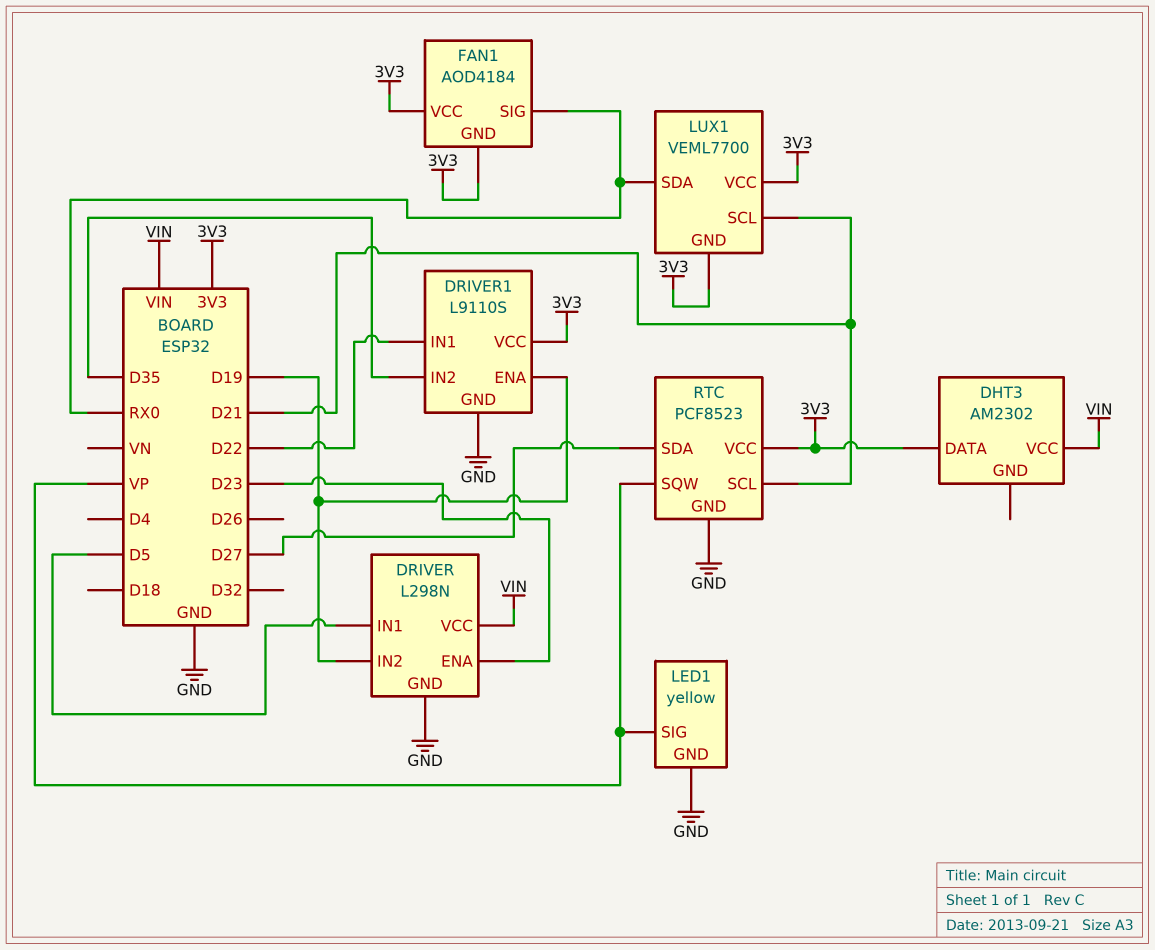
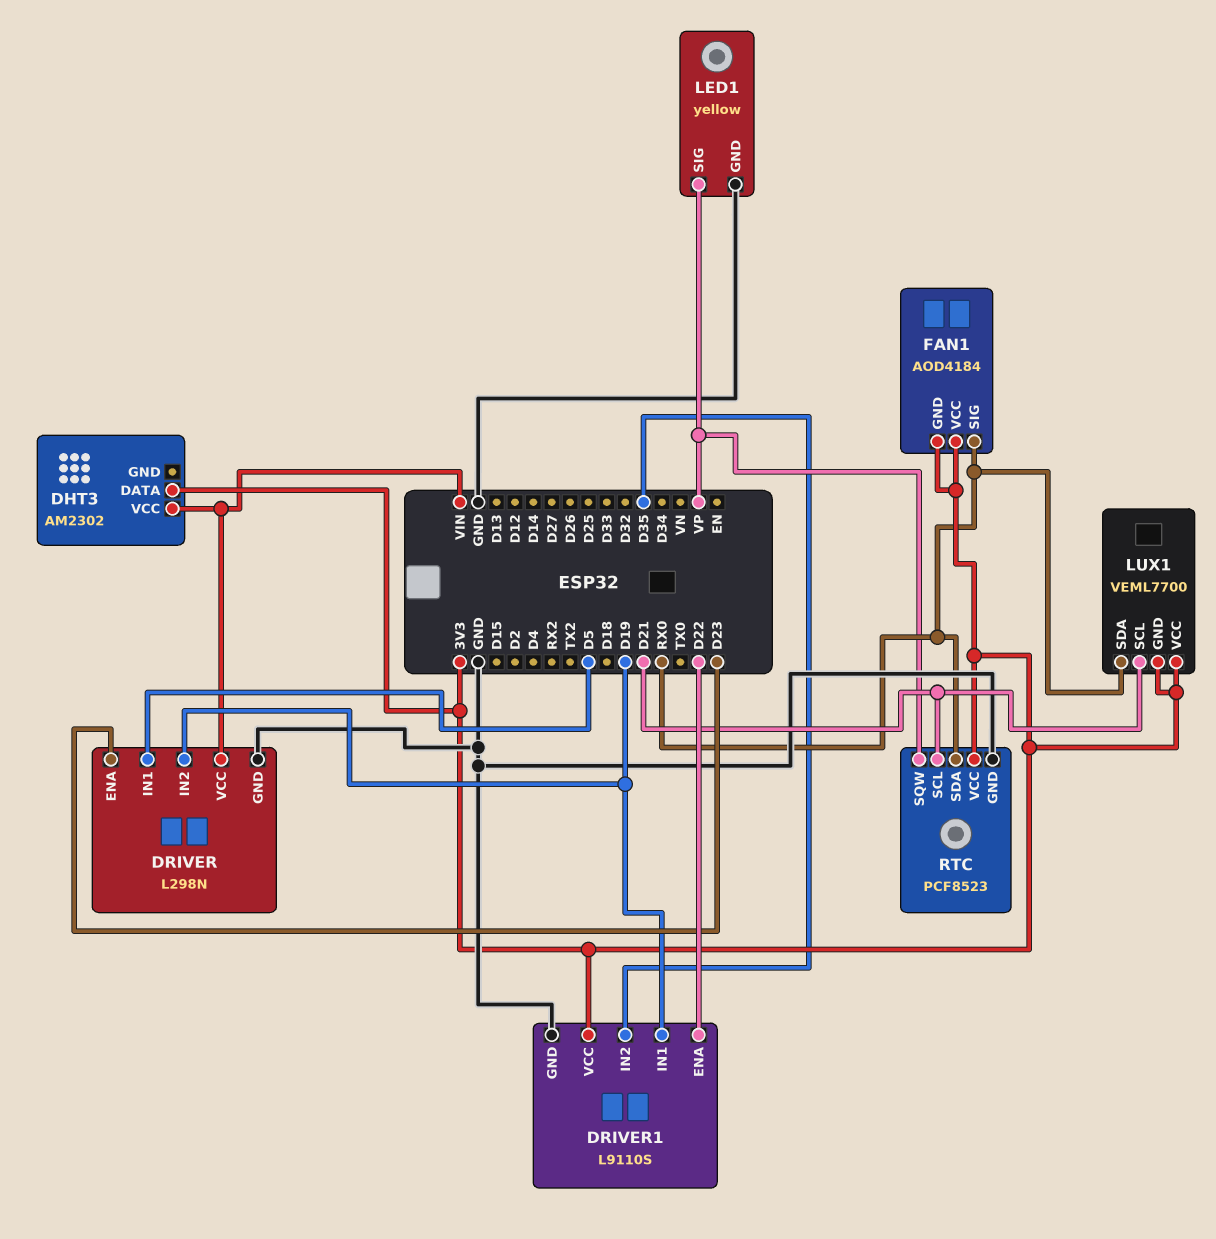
DRIVER1 pin ENA: D19 -> D22
DRIVER1 pin IN1: D22 -> D19
RTC pin SDA: D27 -> RX0

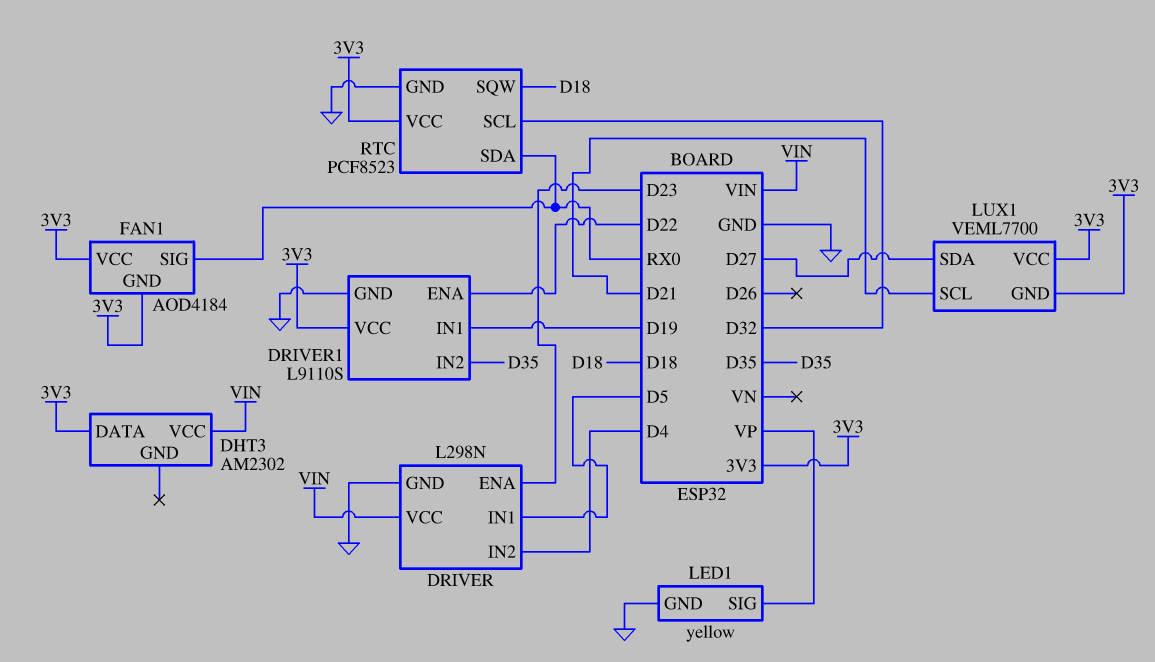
DRIVER pin IN2: D19 -> D4
LUX1 pin SDA: RX0 -> D27
RTC pin SCL: D21 -> D32
RTC pin SQW: VP -> D18

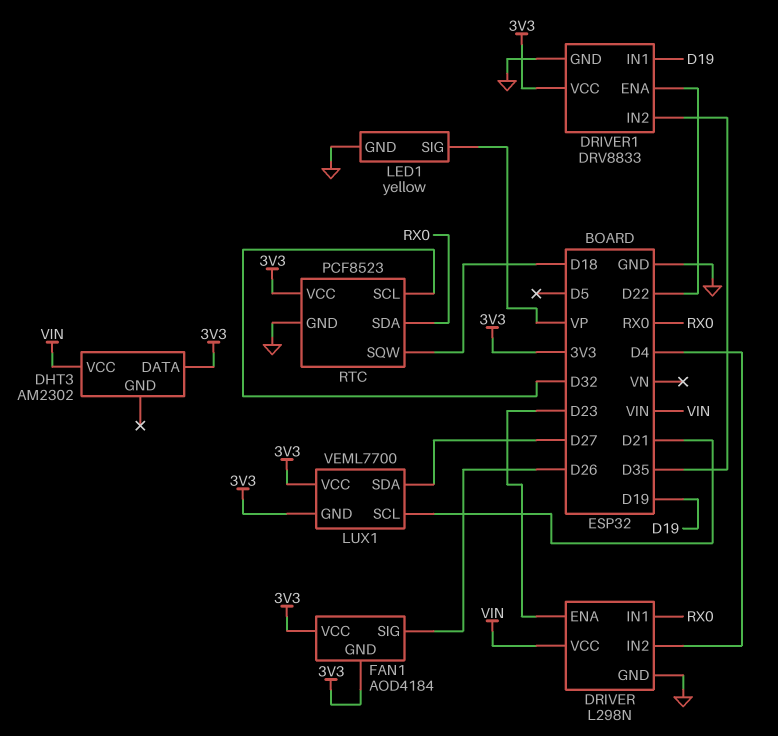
DRIVER pin IN1: D5 -> RX0
DRIVER1: L9110S -> DRV8833
FAN1 pin SIG: RX0 -> D26

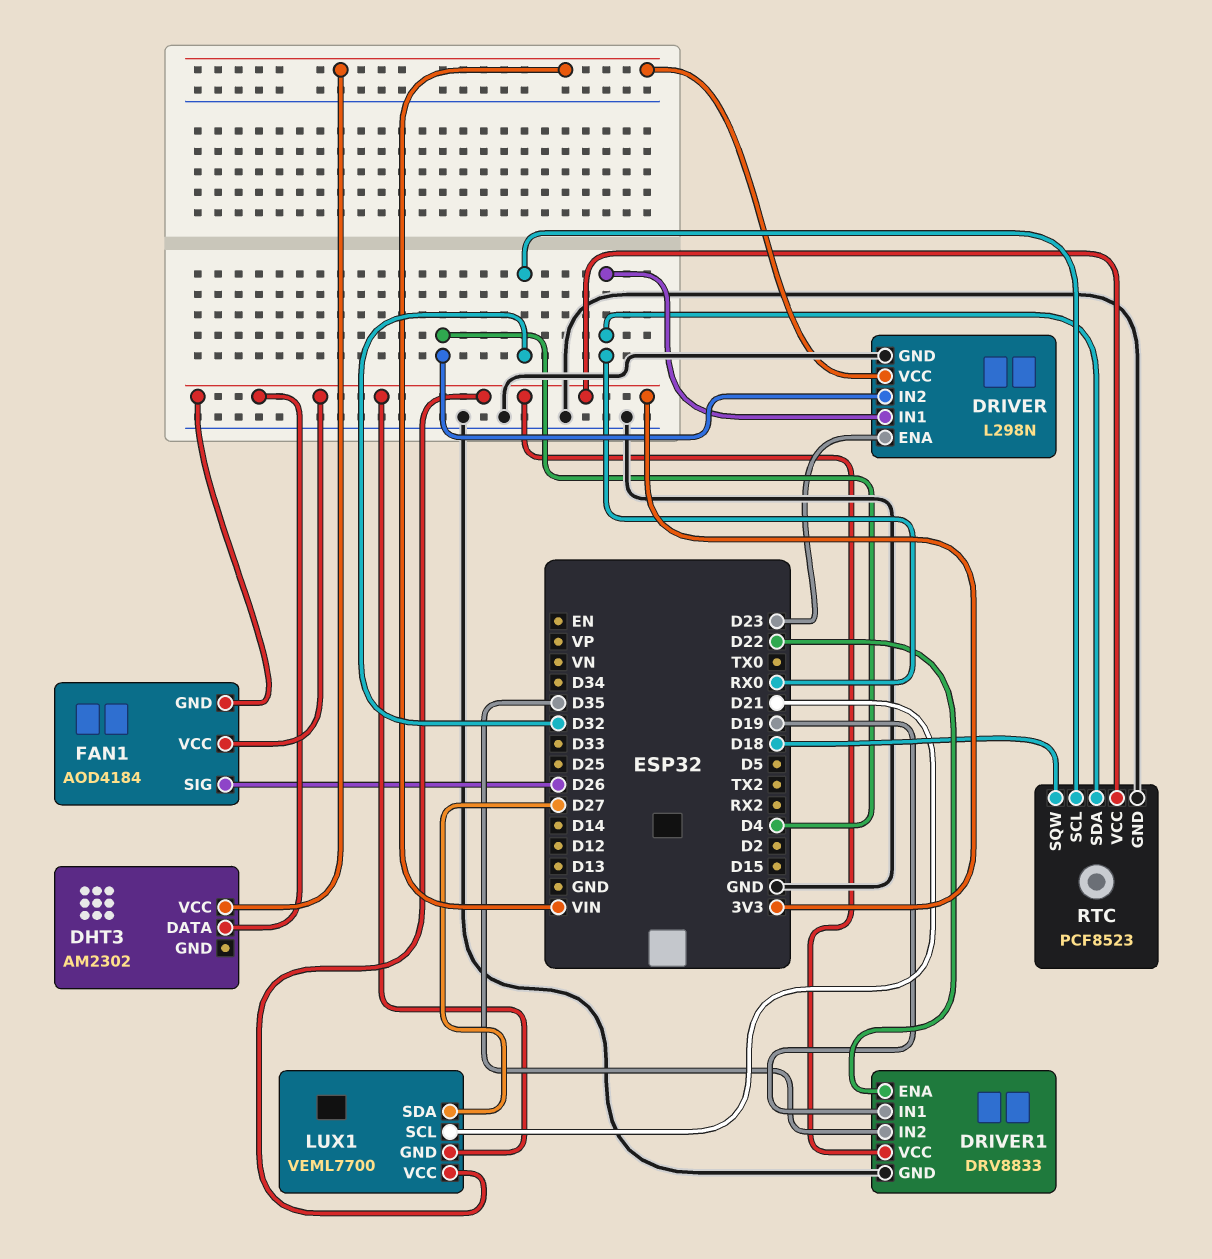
LED1: yellow -> none
LED1 pin GND: GND -> none
LED1 pin SIG: VP -> none

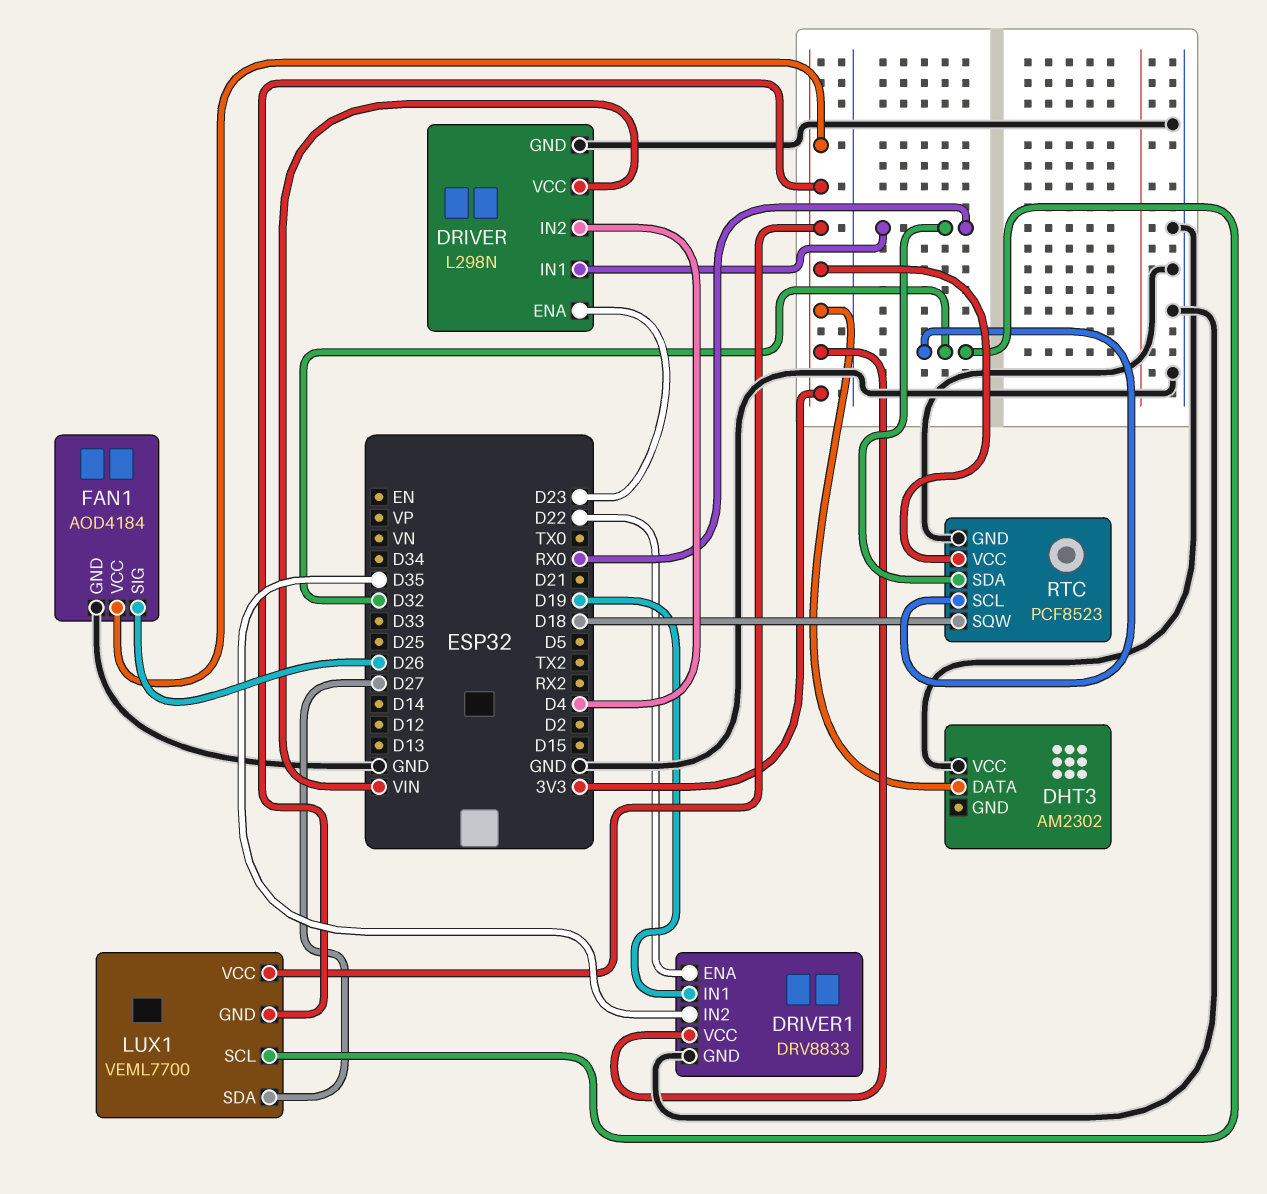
DHT3 pin VCC: VIN -> GND
FAN1 pin GND: 3V3 -> GND
LUX1 pin SCL: D21 -> D32

